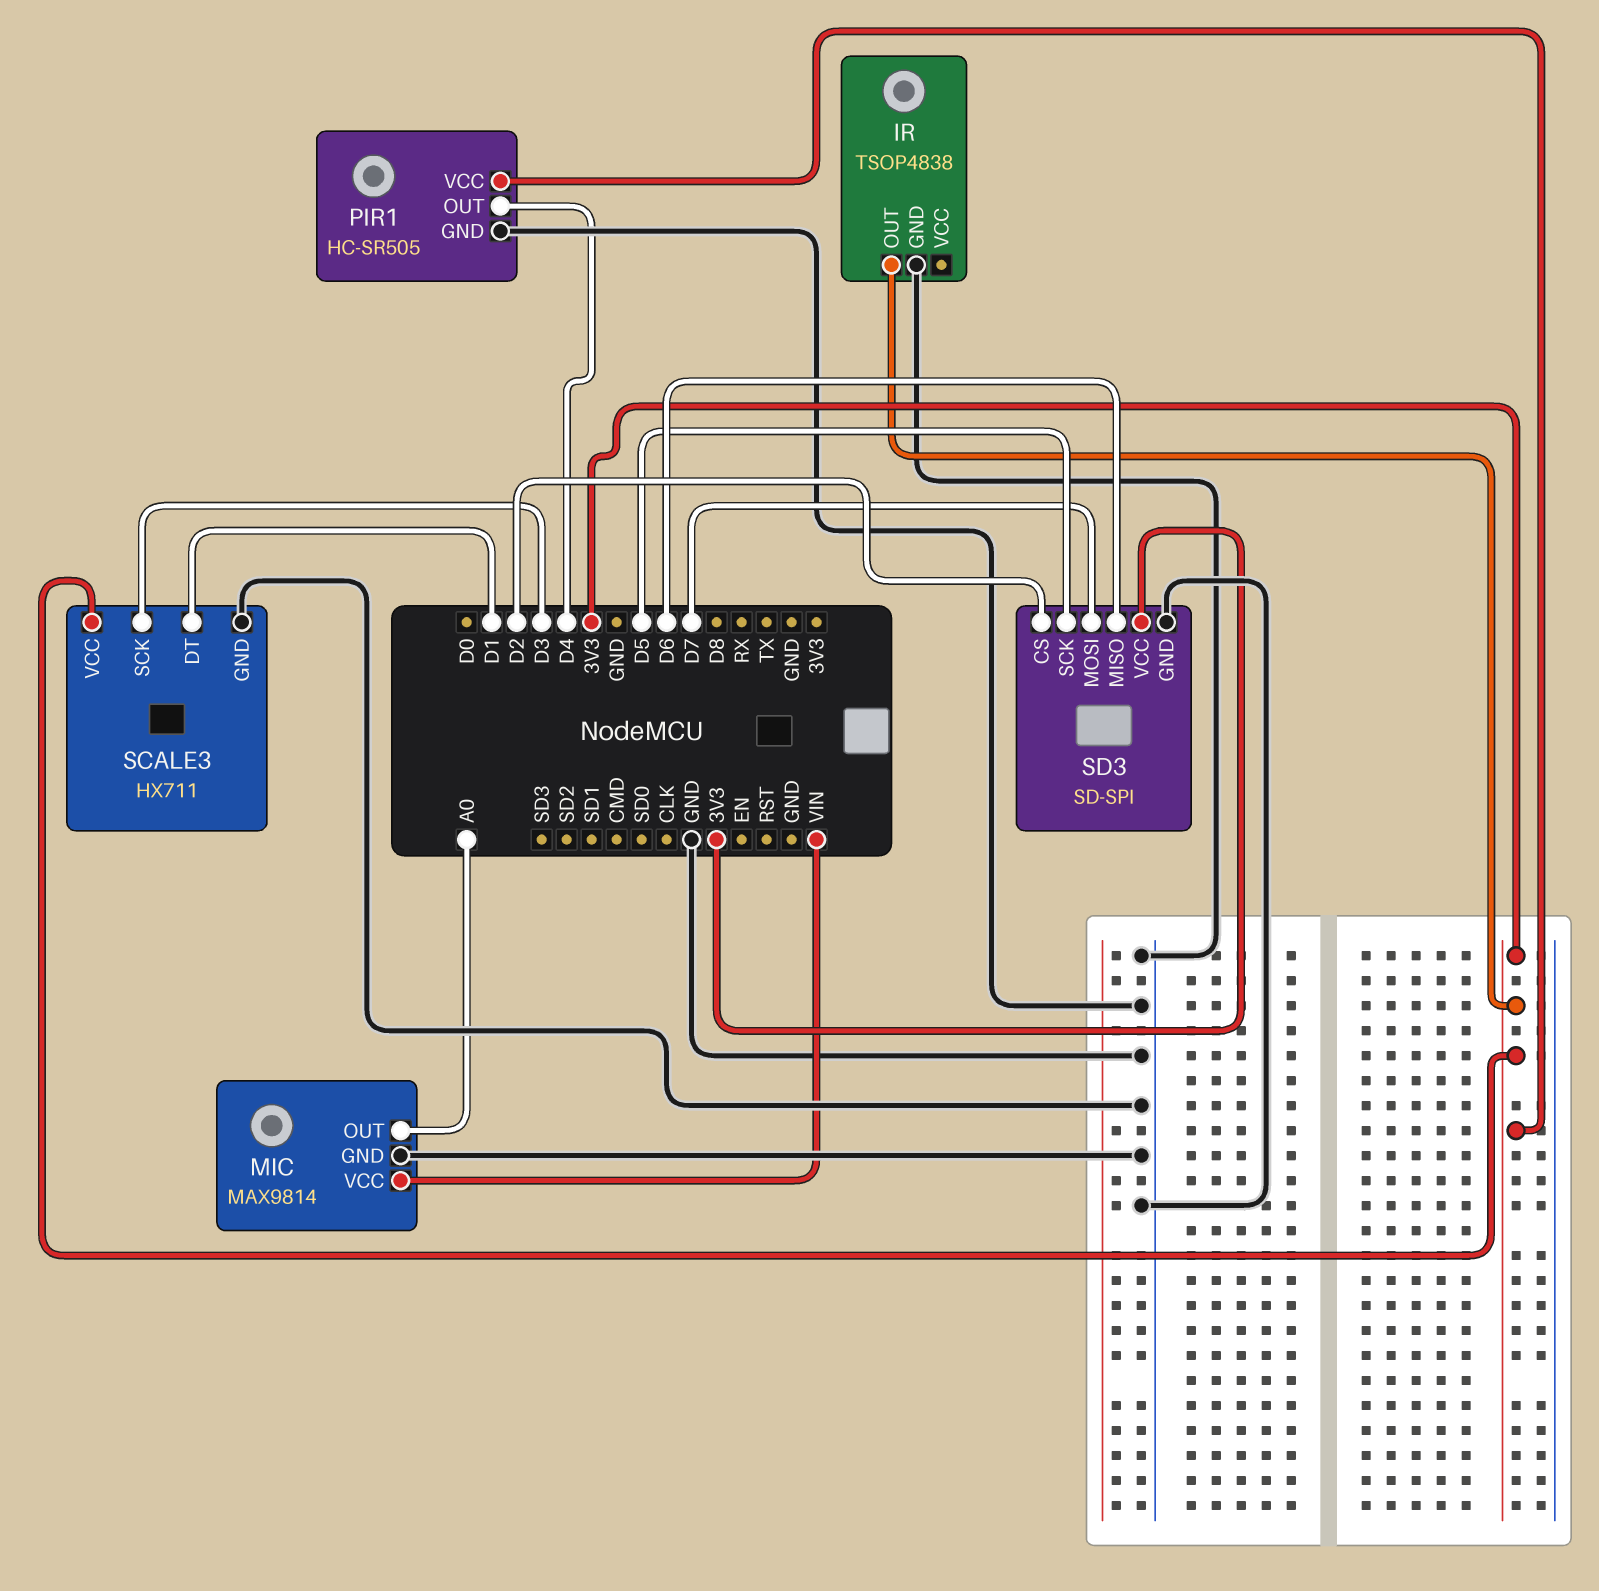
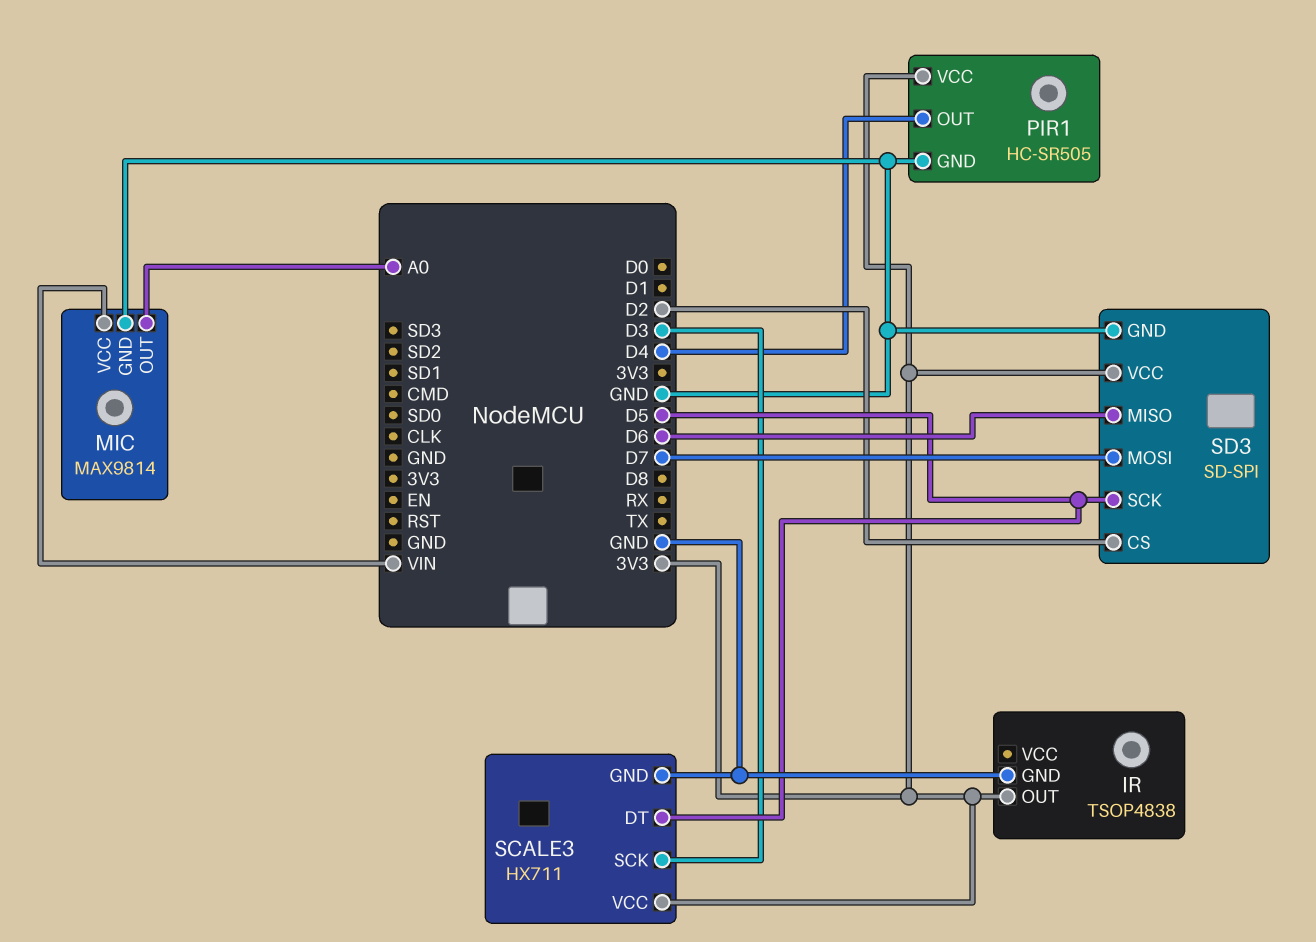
SCALE3 pin DT: D1 -> D5

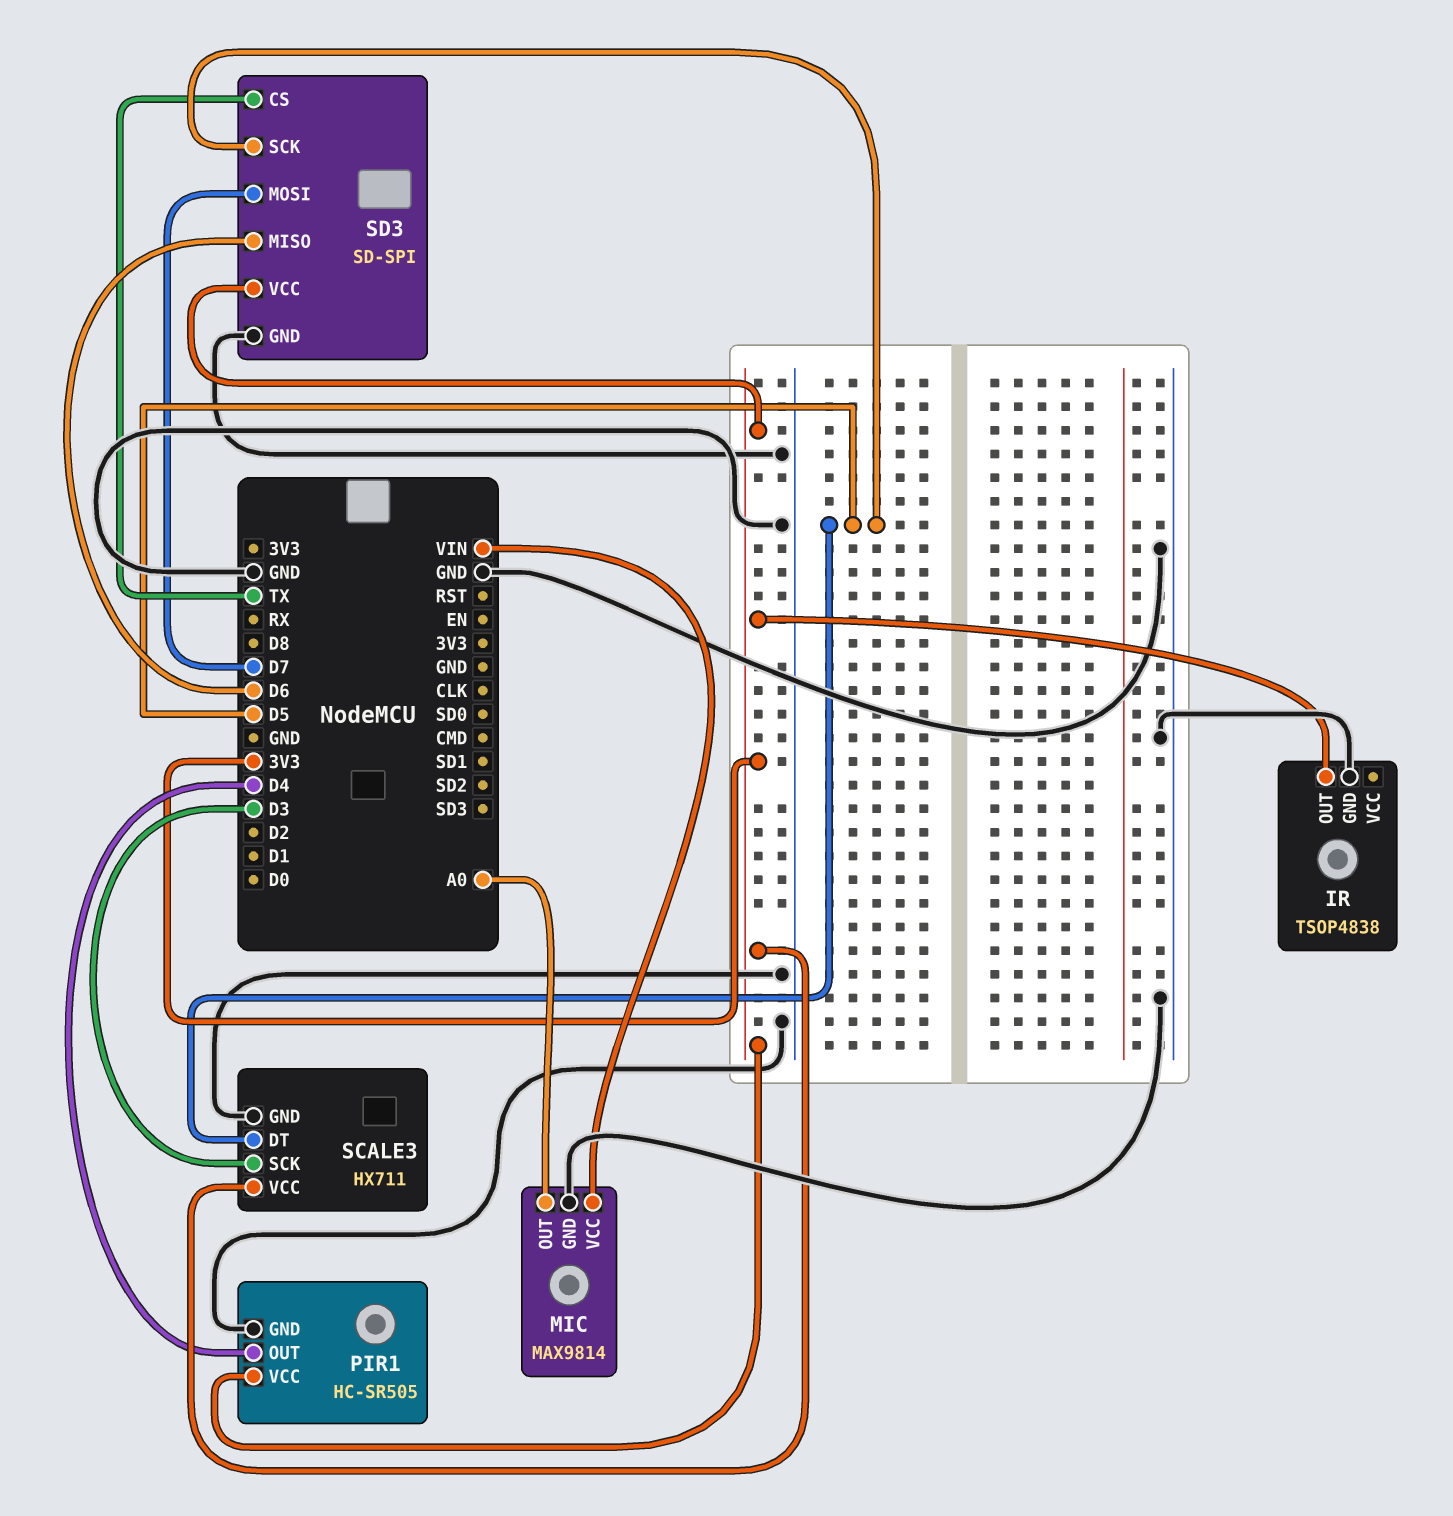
SD3 pin CS: D2 -> TX

